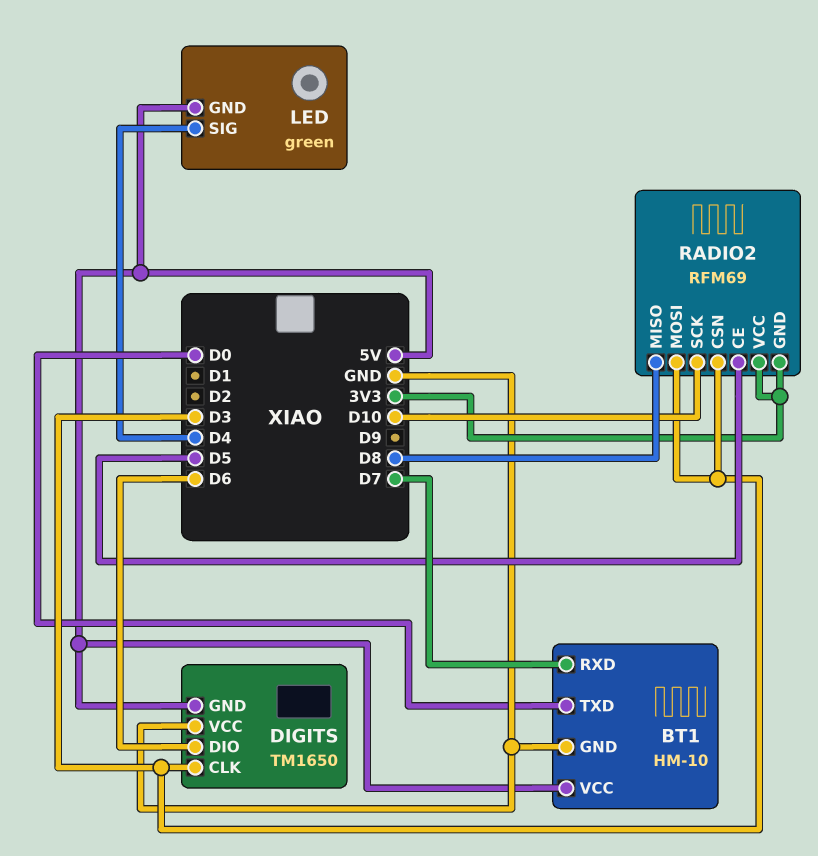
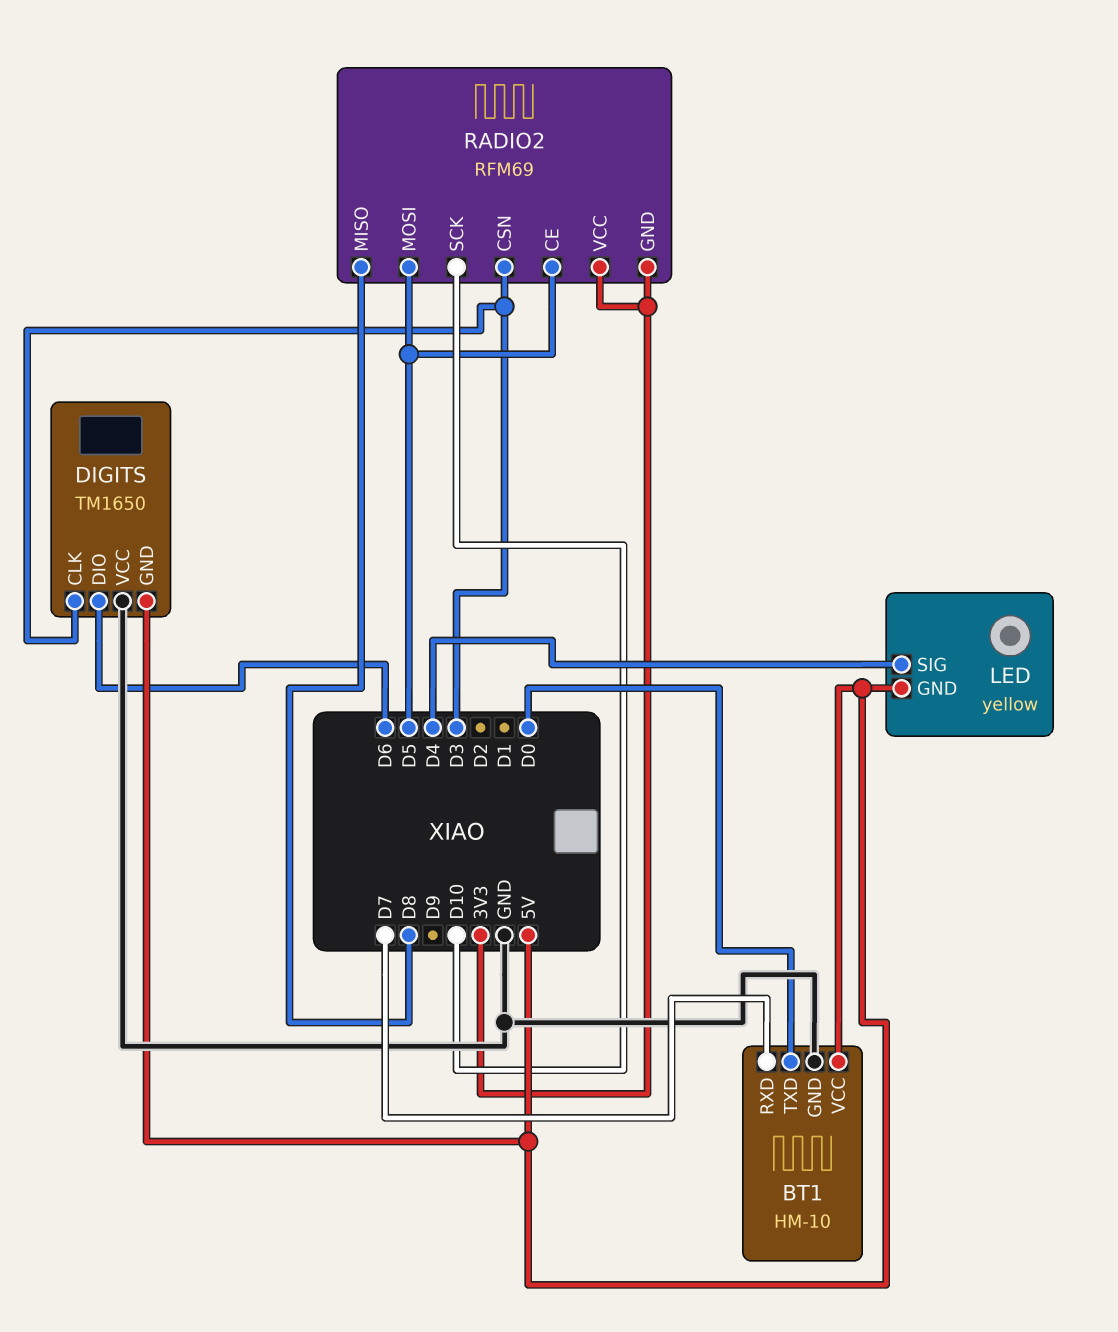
LED: green -> yellow
RADIO2 pin MOSI: D3 -> D5

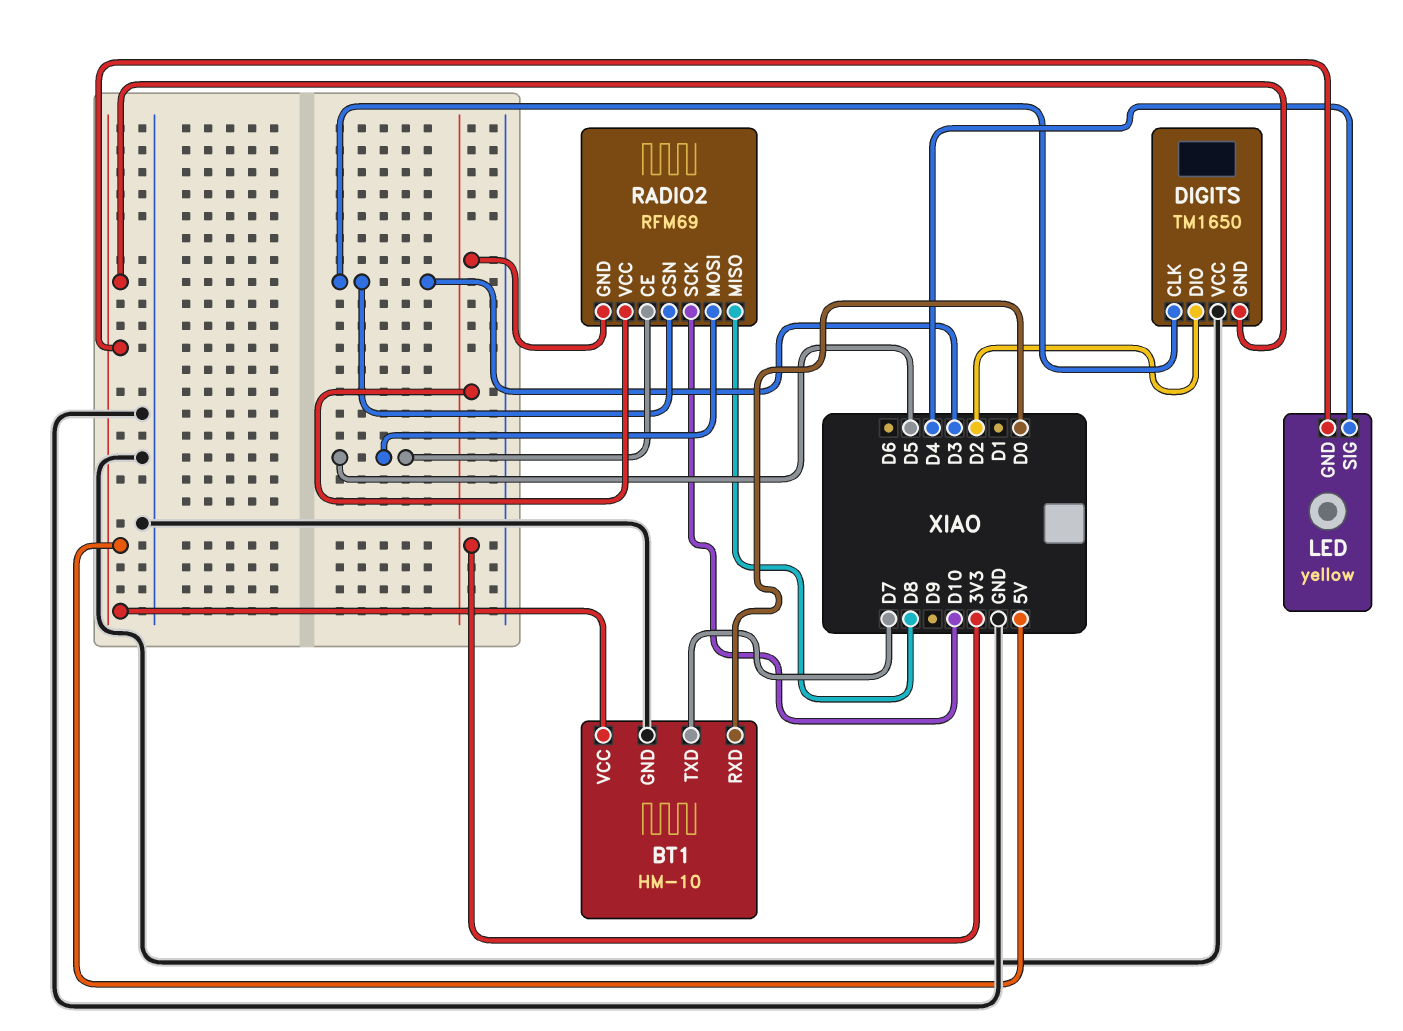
BT1 pin RXD: D7 -> D0
BT1 pin TXD: D0 -> D7
DIGITS pin DIO: D6 -> D2

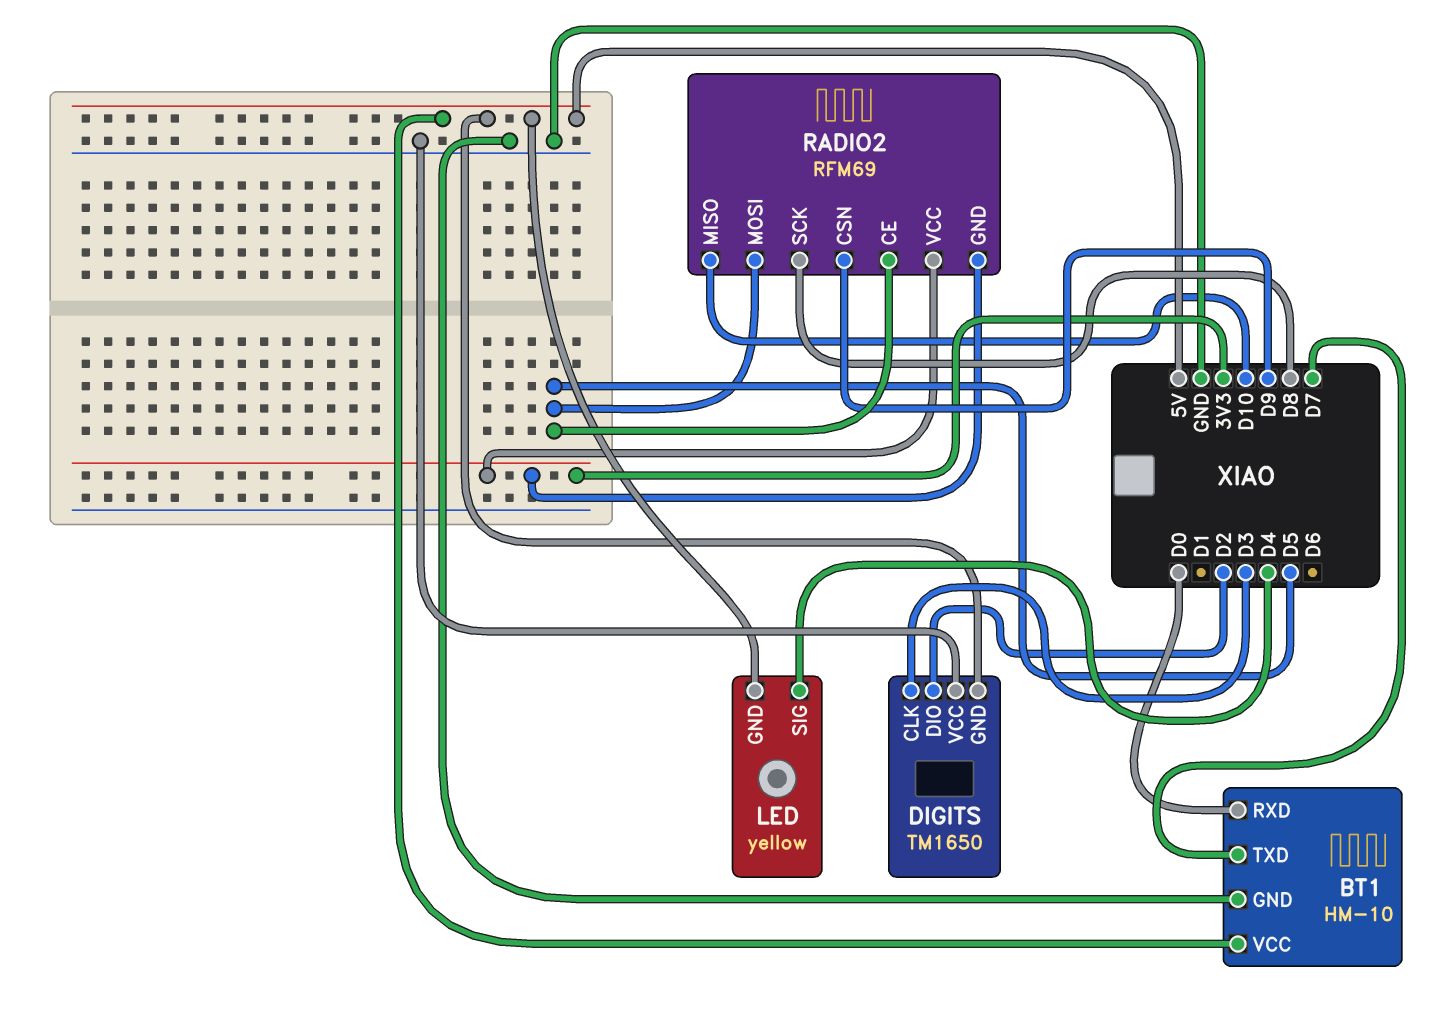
RADIO2 pin CSN: D3 -> D9
RADIO2 pin MISO: D8 -> D10
RADIO2 pin SCK: D10 -> D8

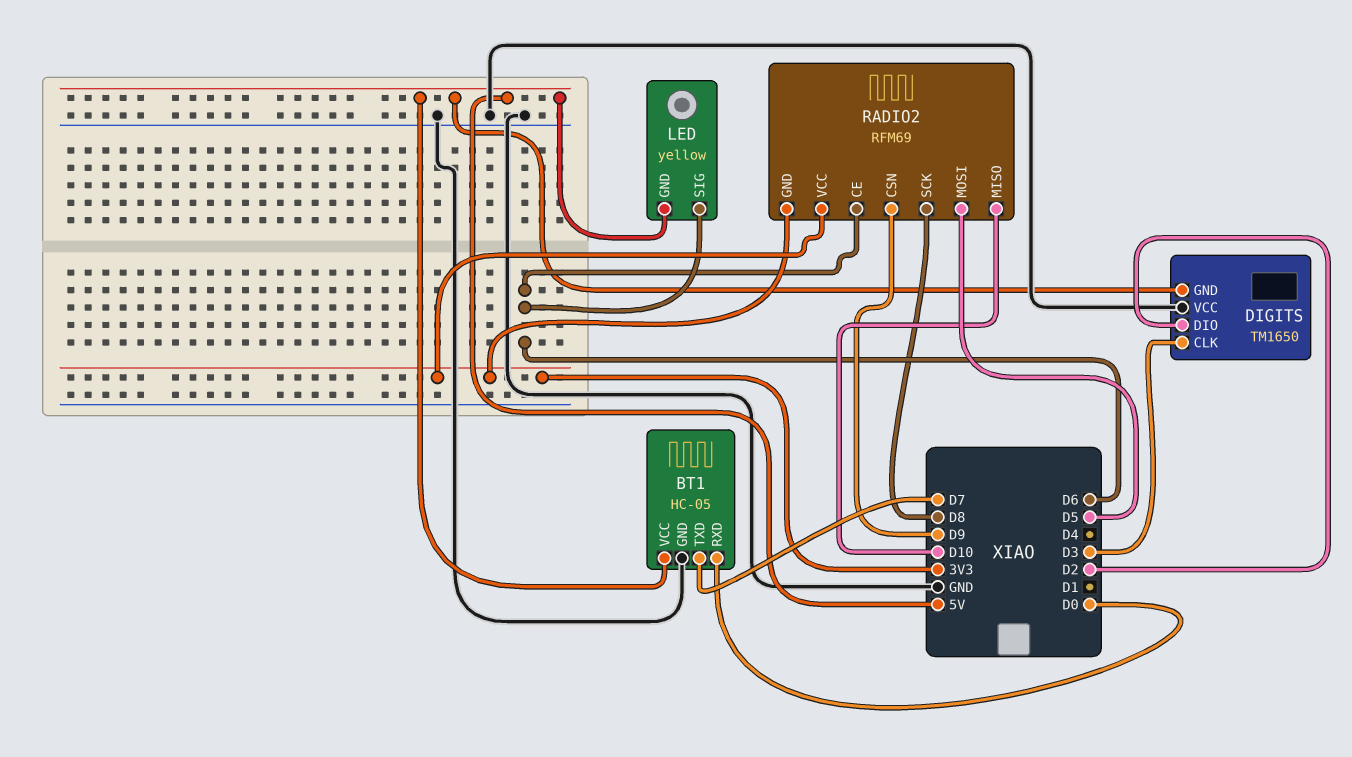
BT1: HM-10 -> HC-05
LED pin SIG: D4 -> D6
RADIO2 pin CE: D5 -> D6

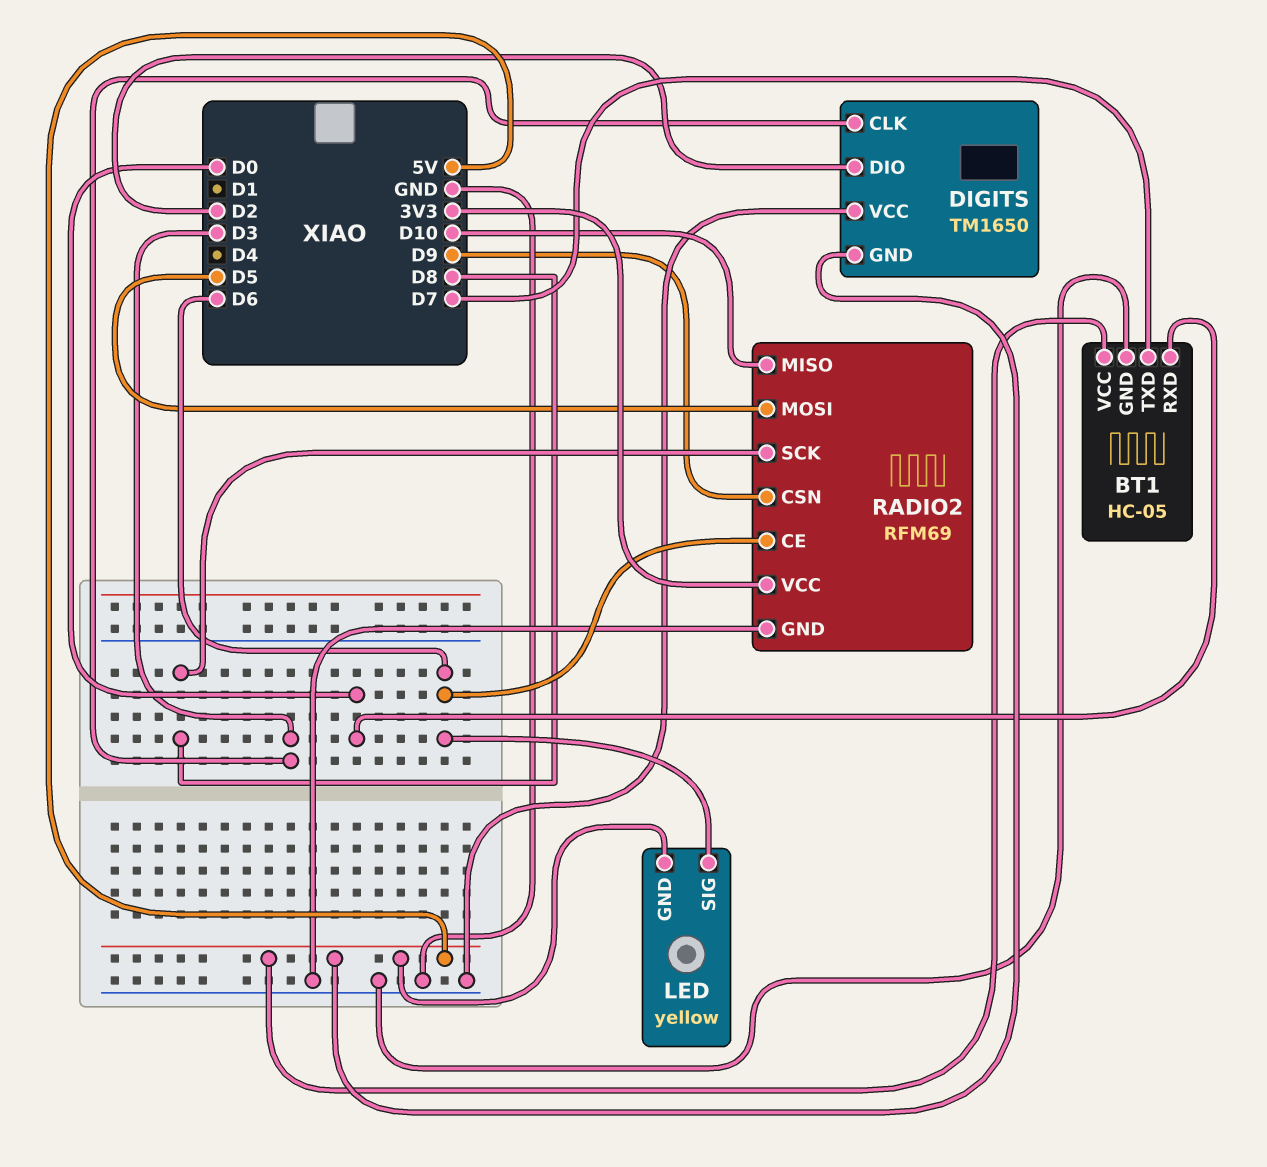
RADIO2 pin GND: 3V3 -> GND

